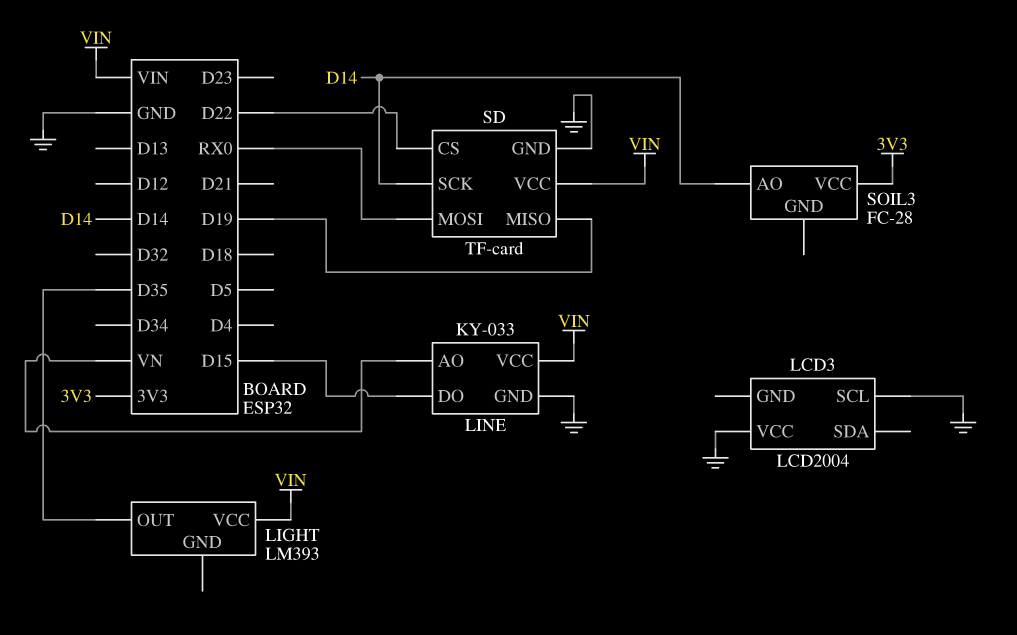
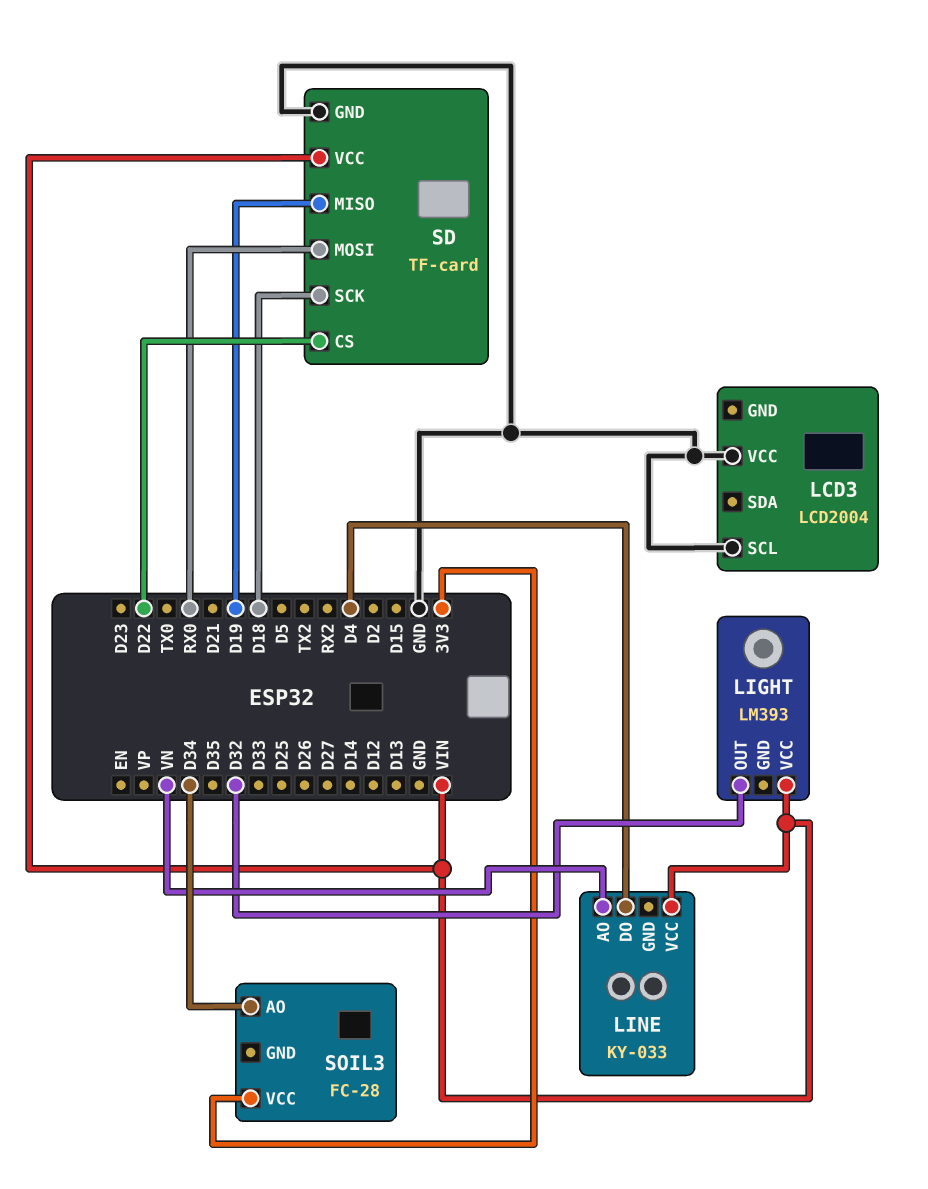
LIGHT pin OUT: D35 -> D32
LINE pin DO: D15 -> D4
LINE pin GND: GND -> none
SD pin SCK: D14 -> D18
SOIL3 pin AO: D14 -> D34

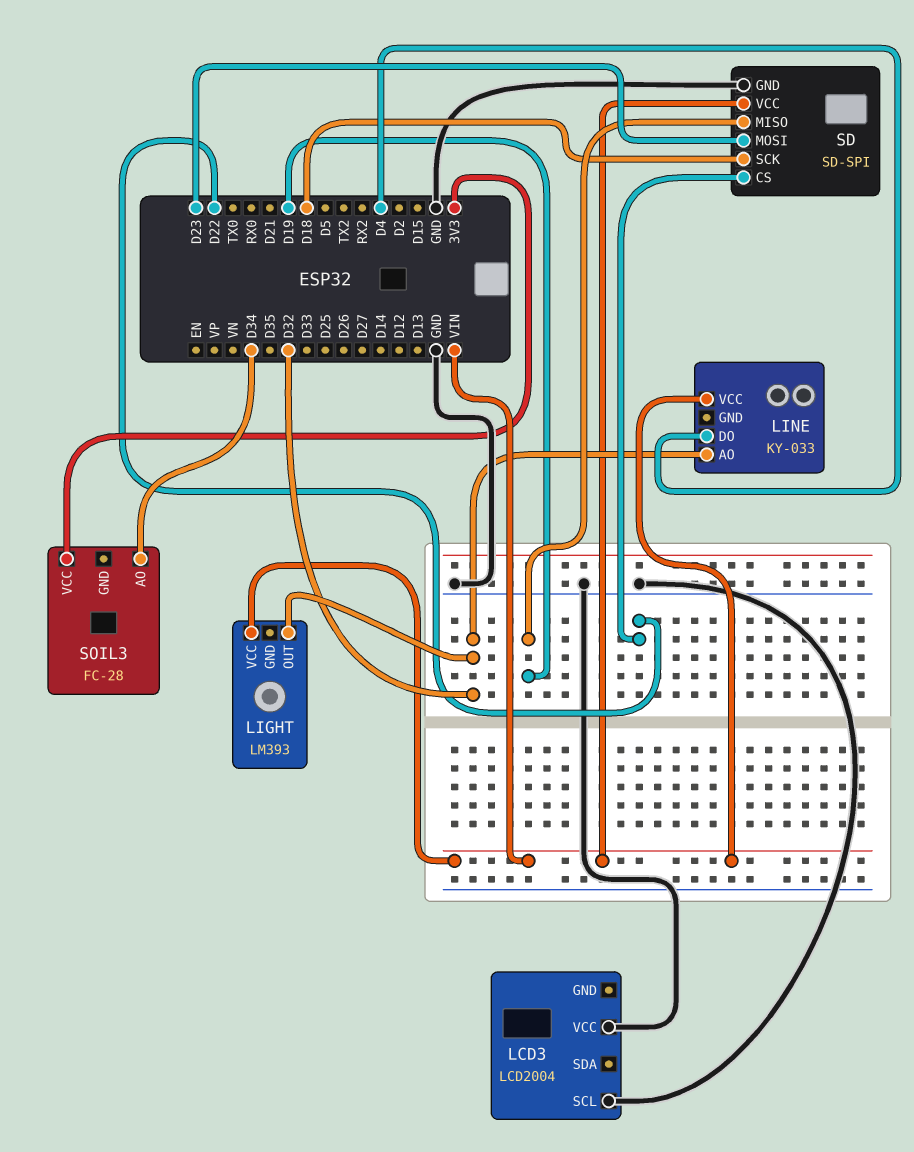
LINE pin AO: VN -> D32
SD: TF-card -> SD-SPI
SD pin MOSI: RX0 -> D23

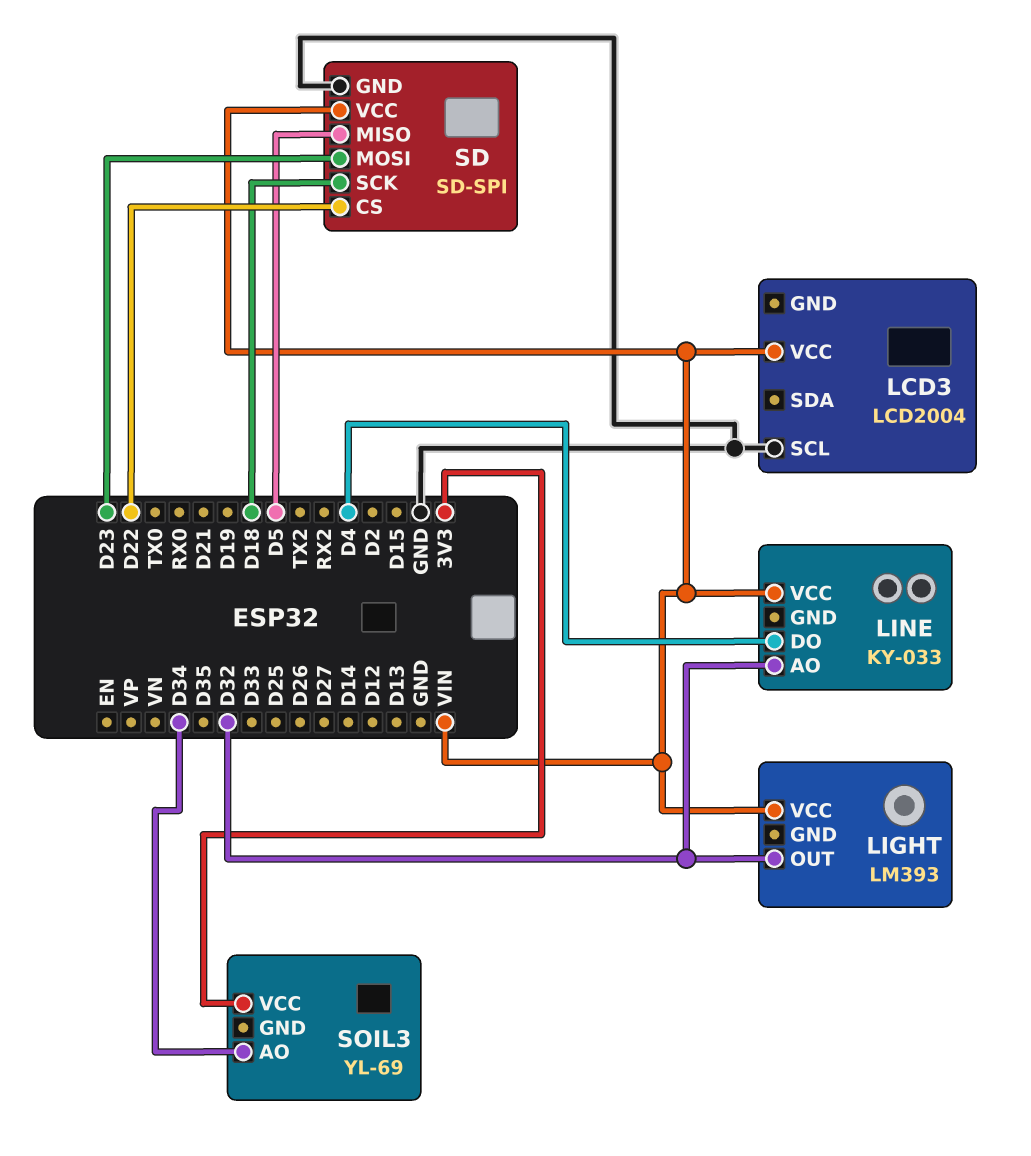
LCD3 pin VCC: GND -> VIN
SD pin MISO: D19 -> D5
SOIL3: FC-28 -> YL-69

